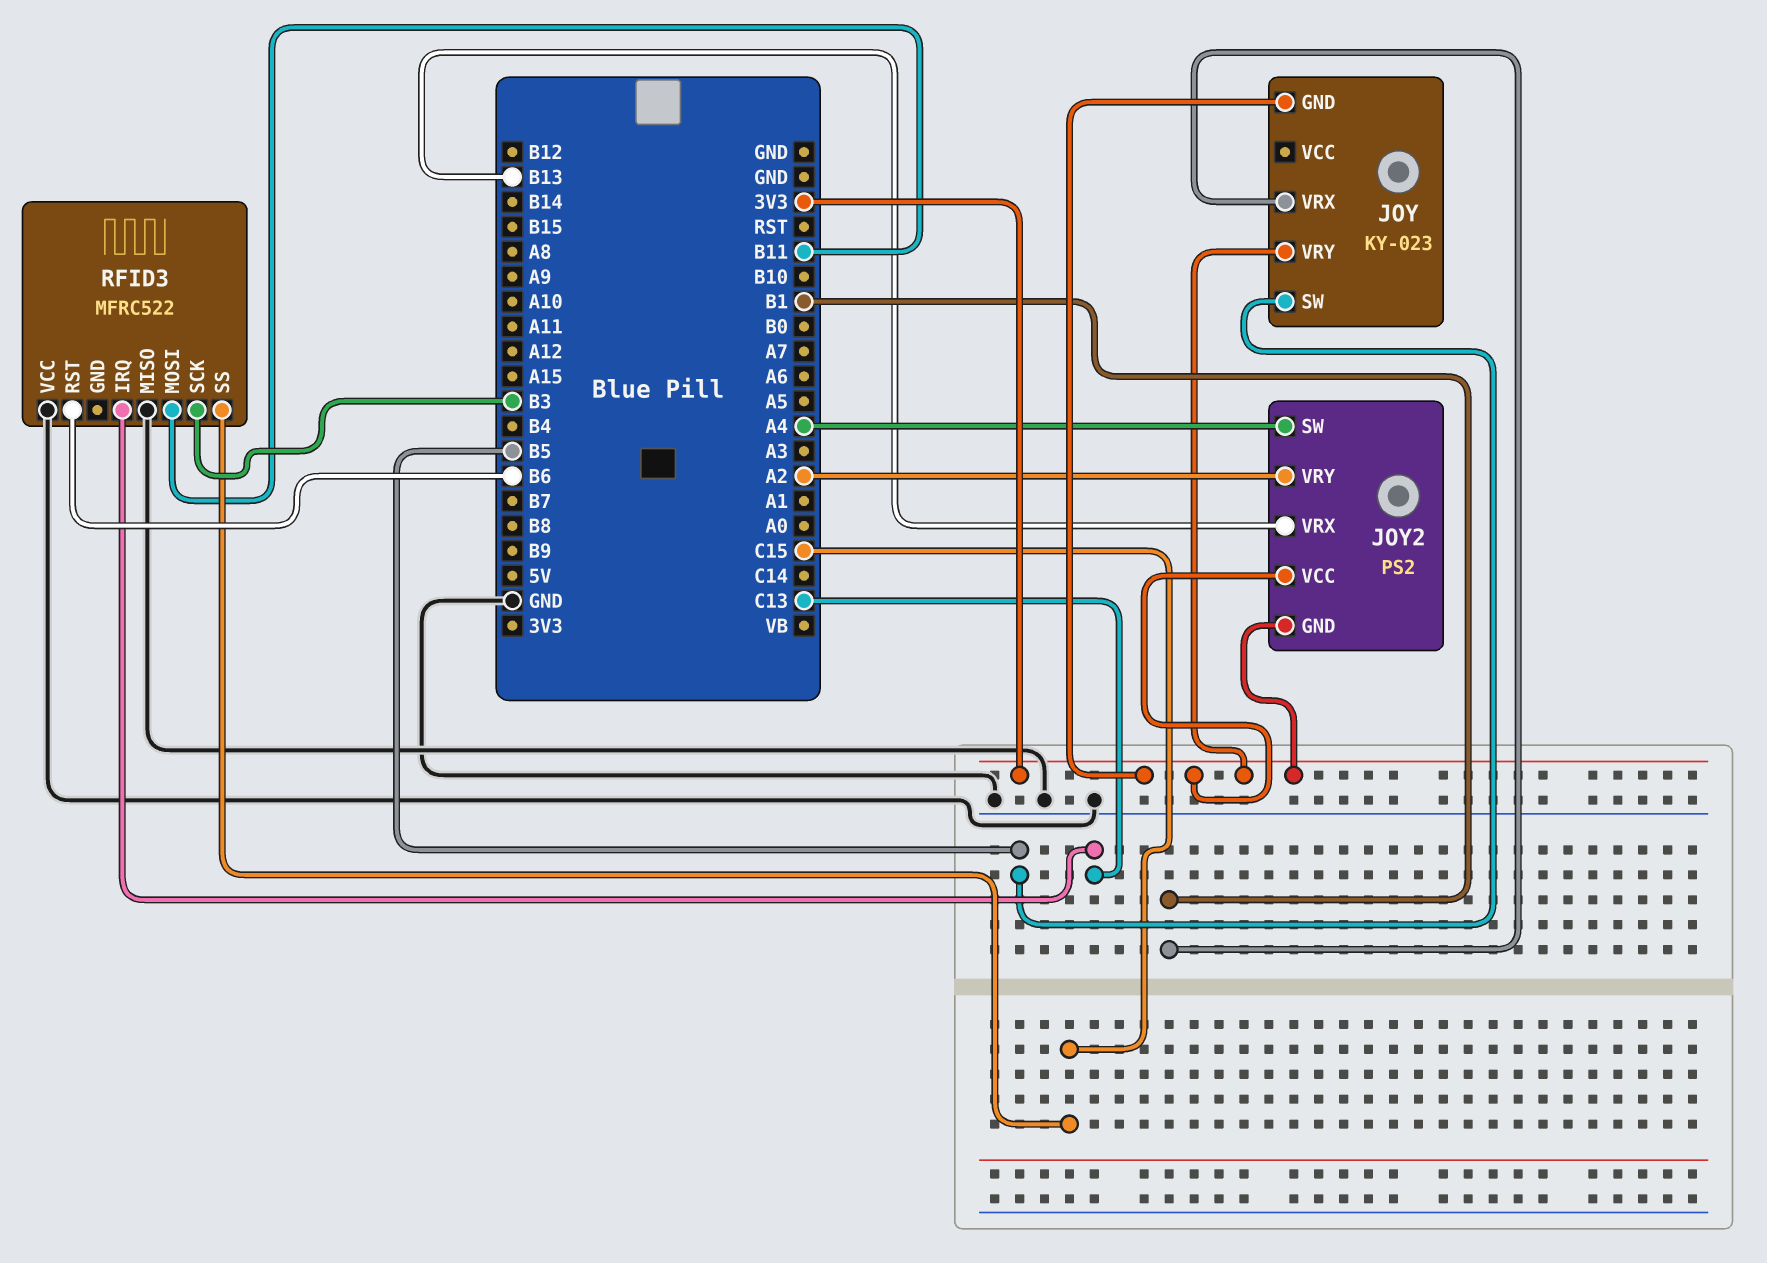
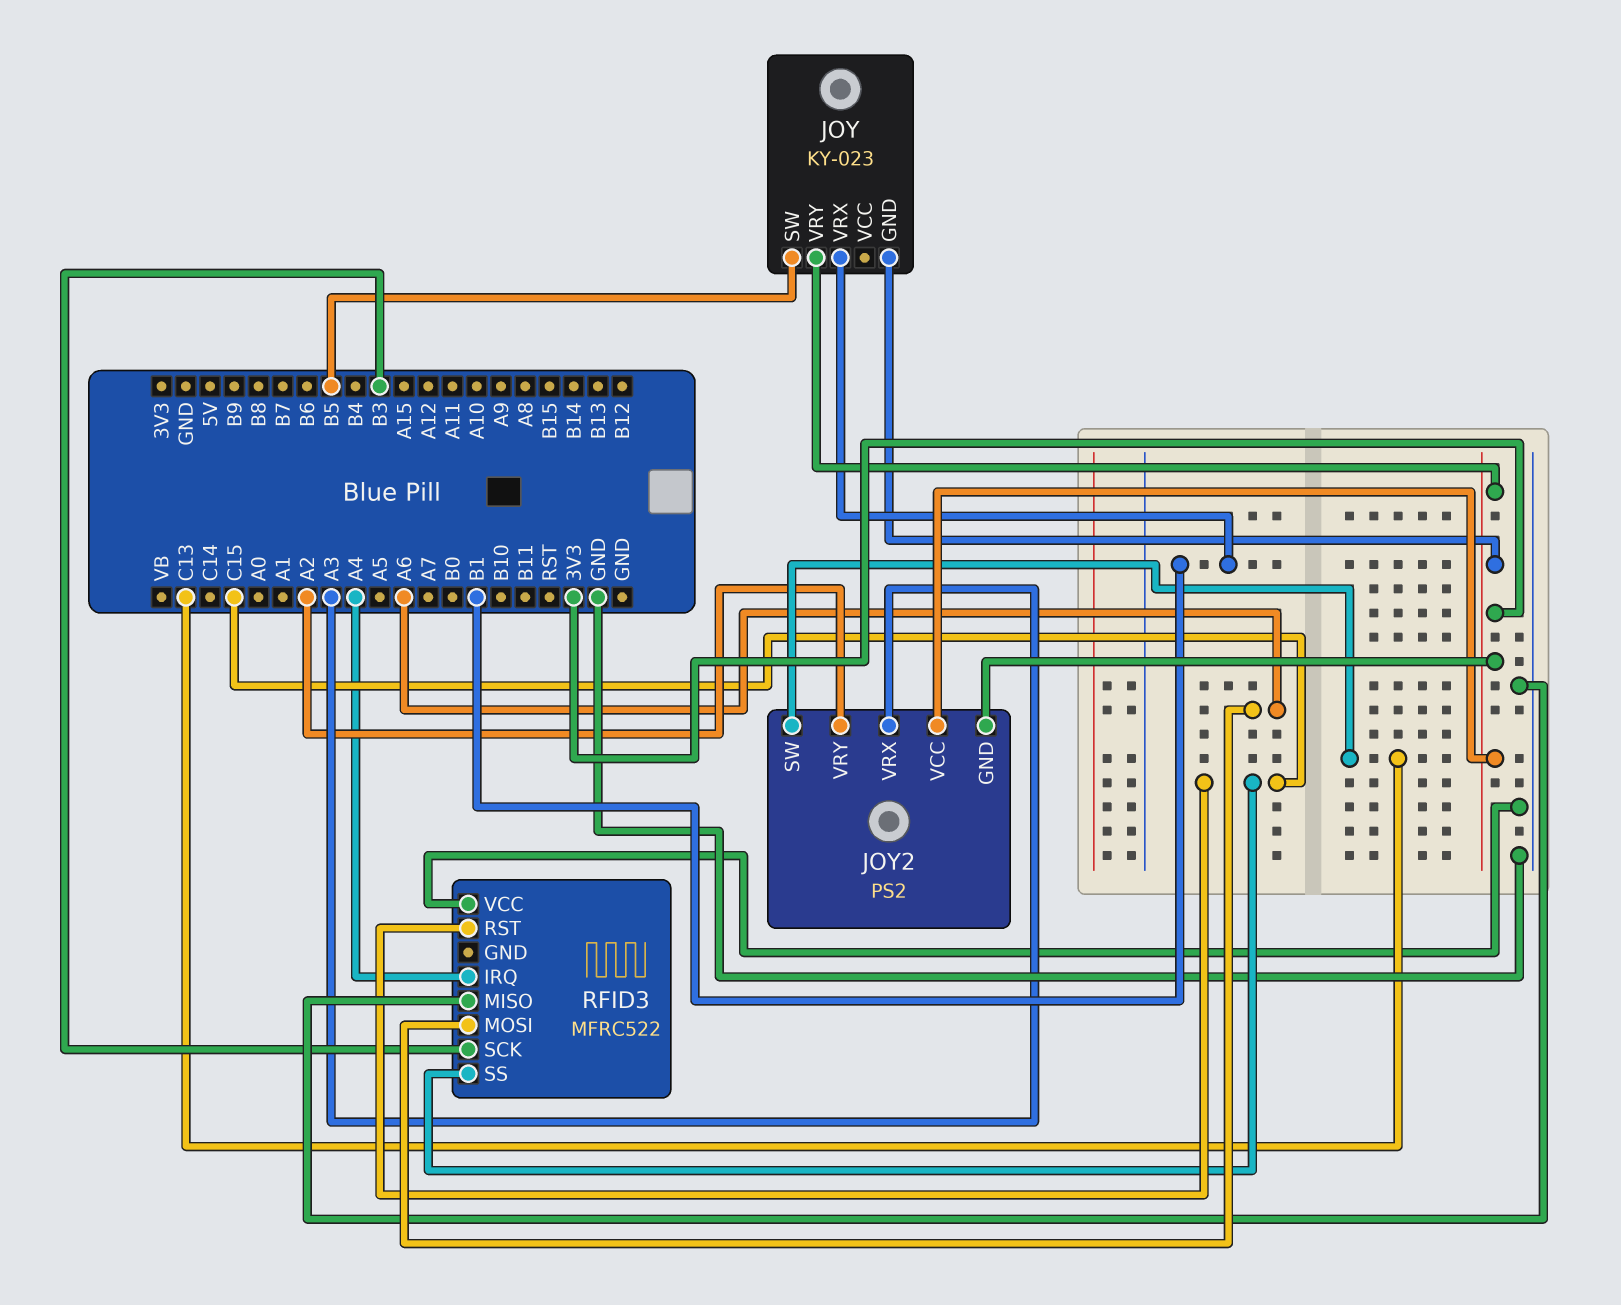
JOY2 pin SW: A4 -> C13
JOY2 pin VRX: B13 -> A3
RFID3 pin IRQ: C13 -> A4
RFID3 pin MOSI: B11 -> A6
RFID3 pin RST: B6 -> C15

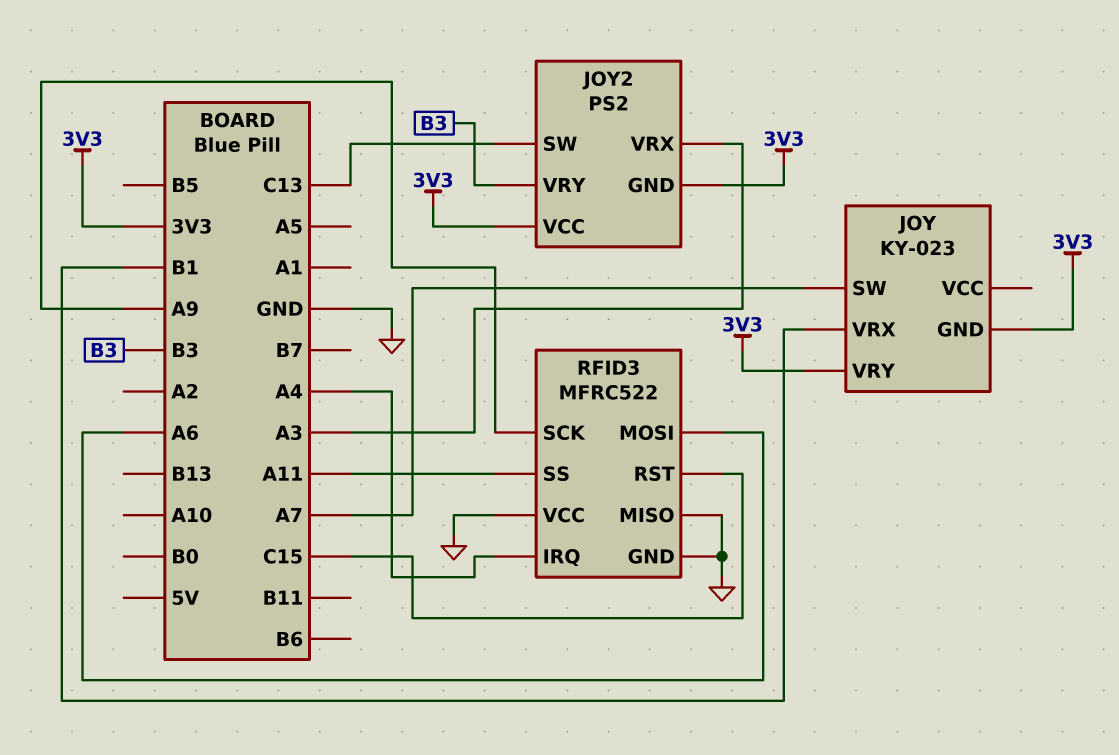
JOY pin SW: B5 -> A7
JOY2 pin VRY: A2 -> B3
RFID3 pin GND: none -> GND
RFID3 pin SCK: B3 -> A9
RFID3 pin SS: C15 -> A11

